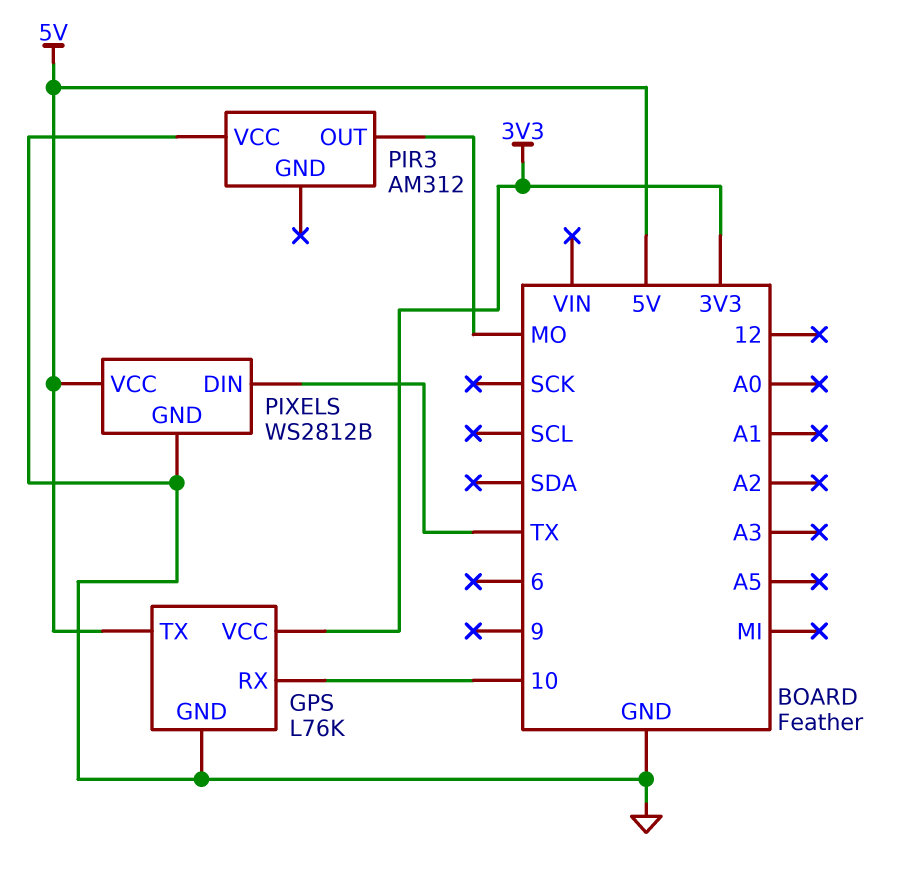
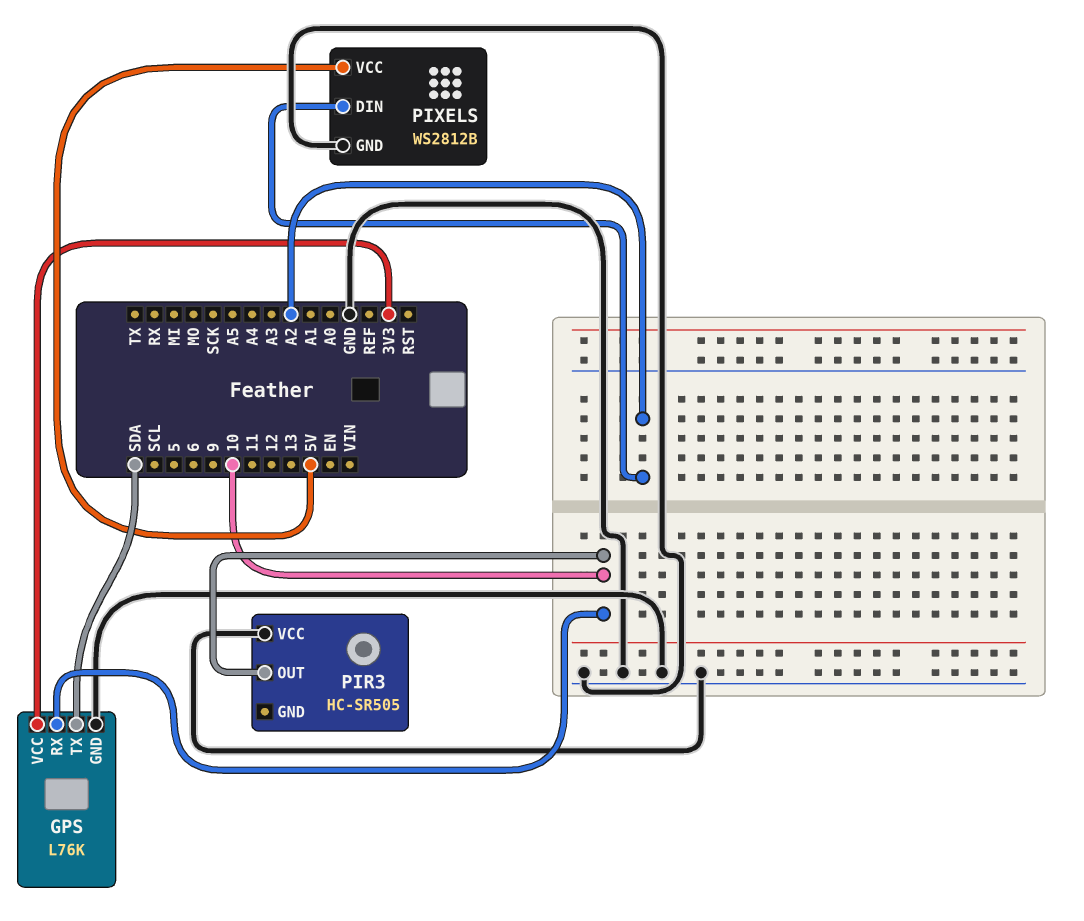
GPS pin TX: 5V -> SDA
PIR3: AM312 -> HC-SR505
PIR3 pin OUT: MO -> 10
PIXELS pin DIN: TX -> A2

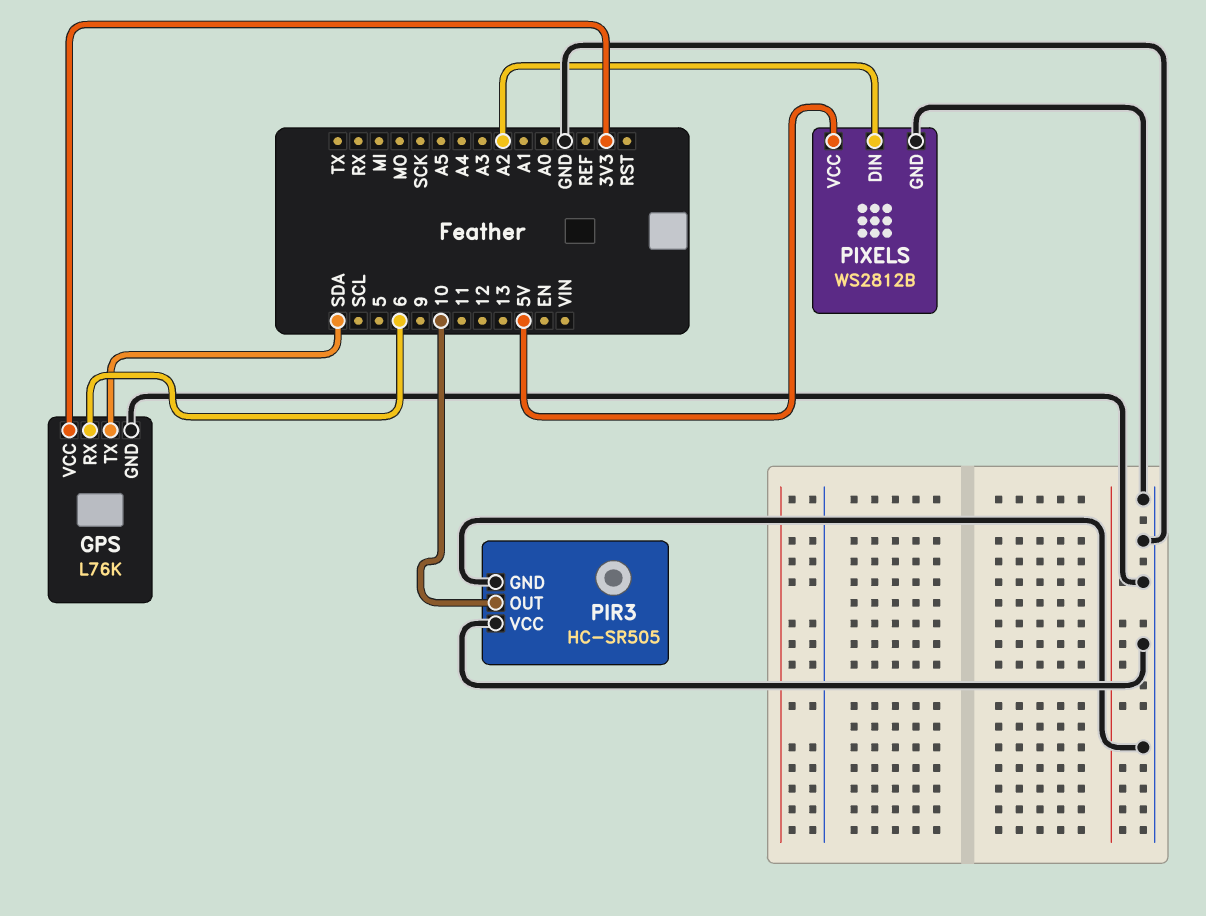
GPS pin RX: 10 -> 6
PIR3 pin GND: none -> GND

